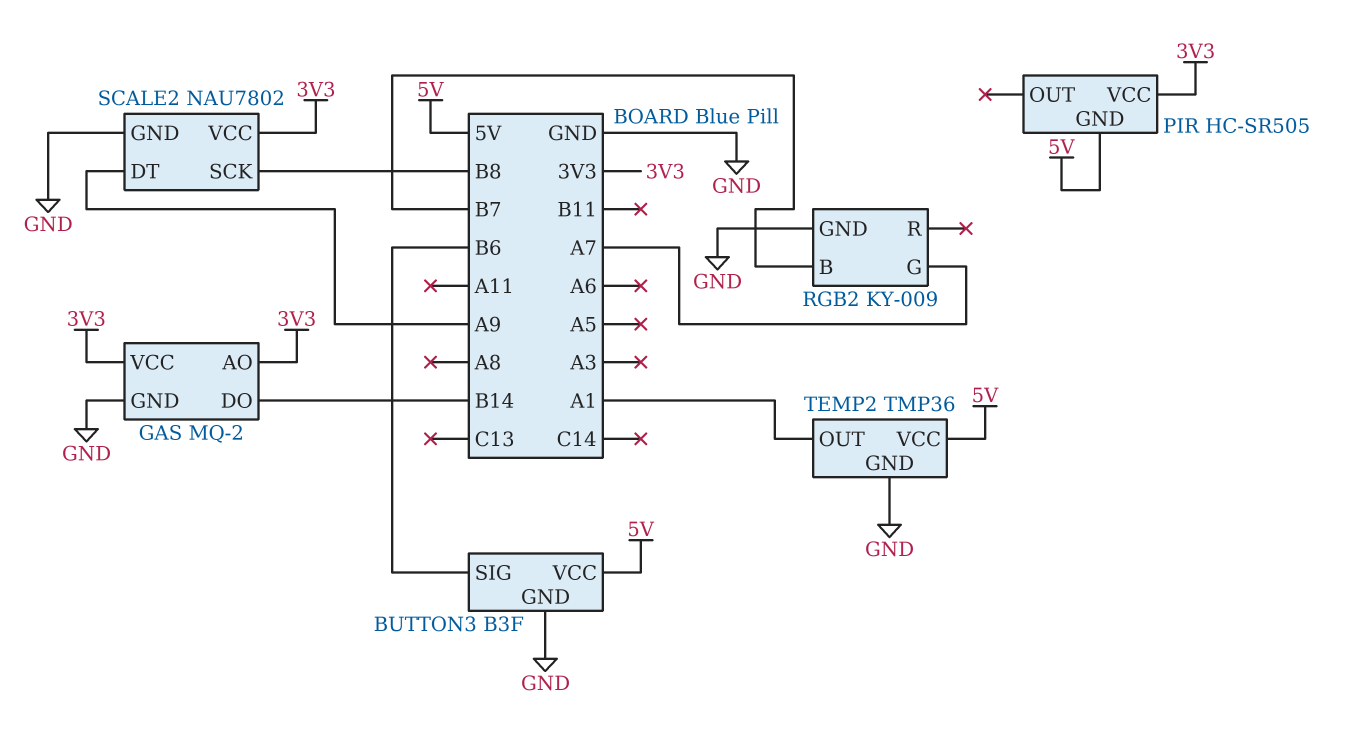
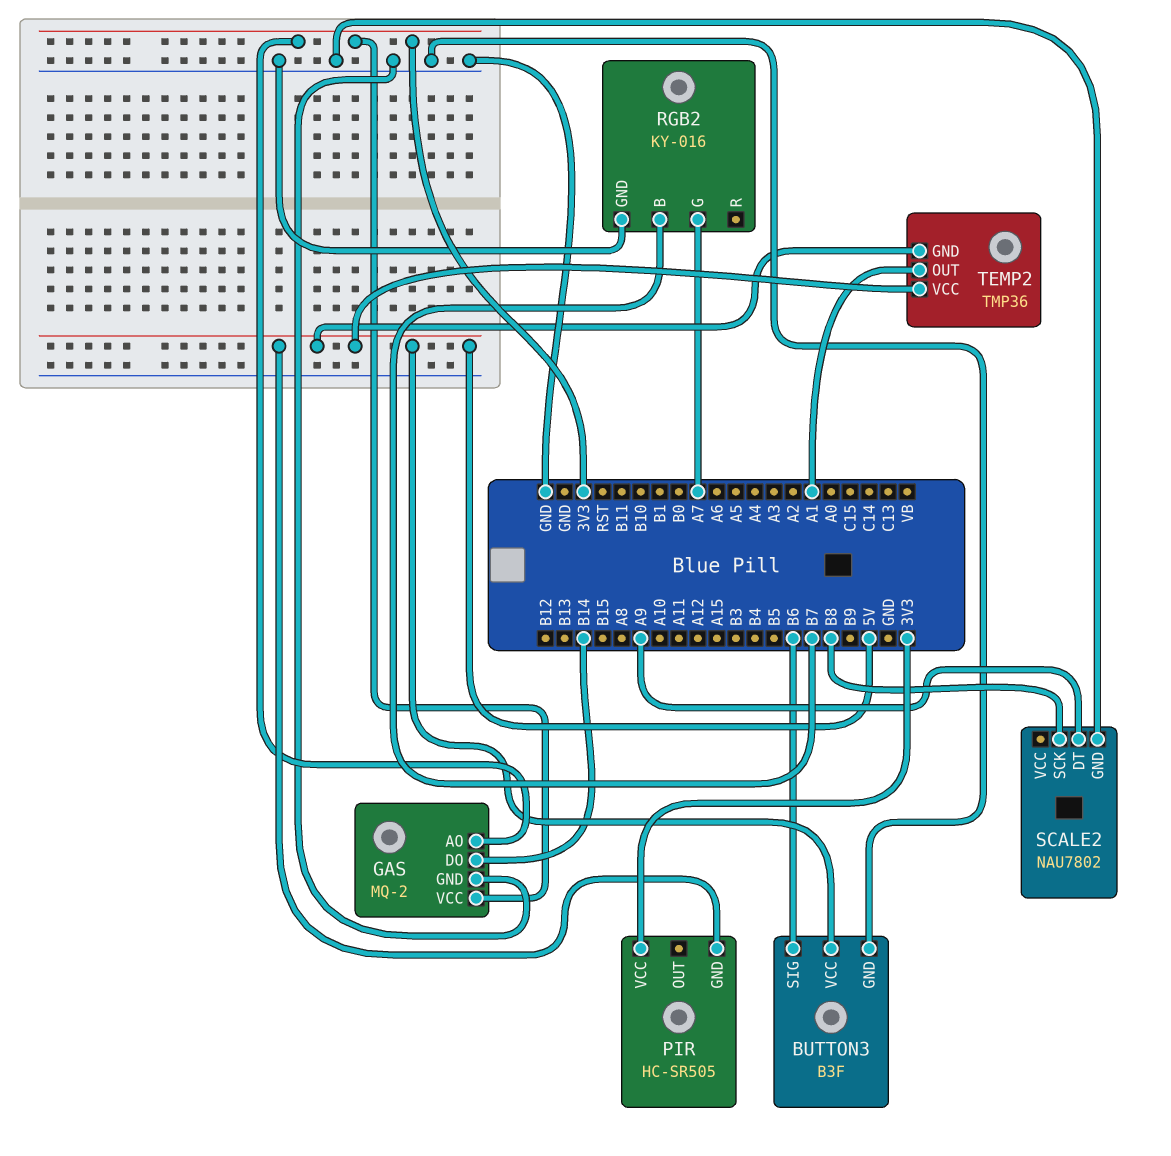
RGB2: KY-009 -> KY-016
SCALE2 pin VCC: 3V3 -> none
TEMP2 pin GND: GND -> 5V

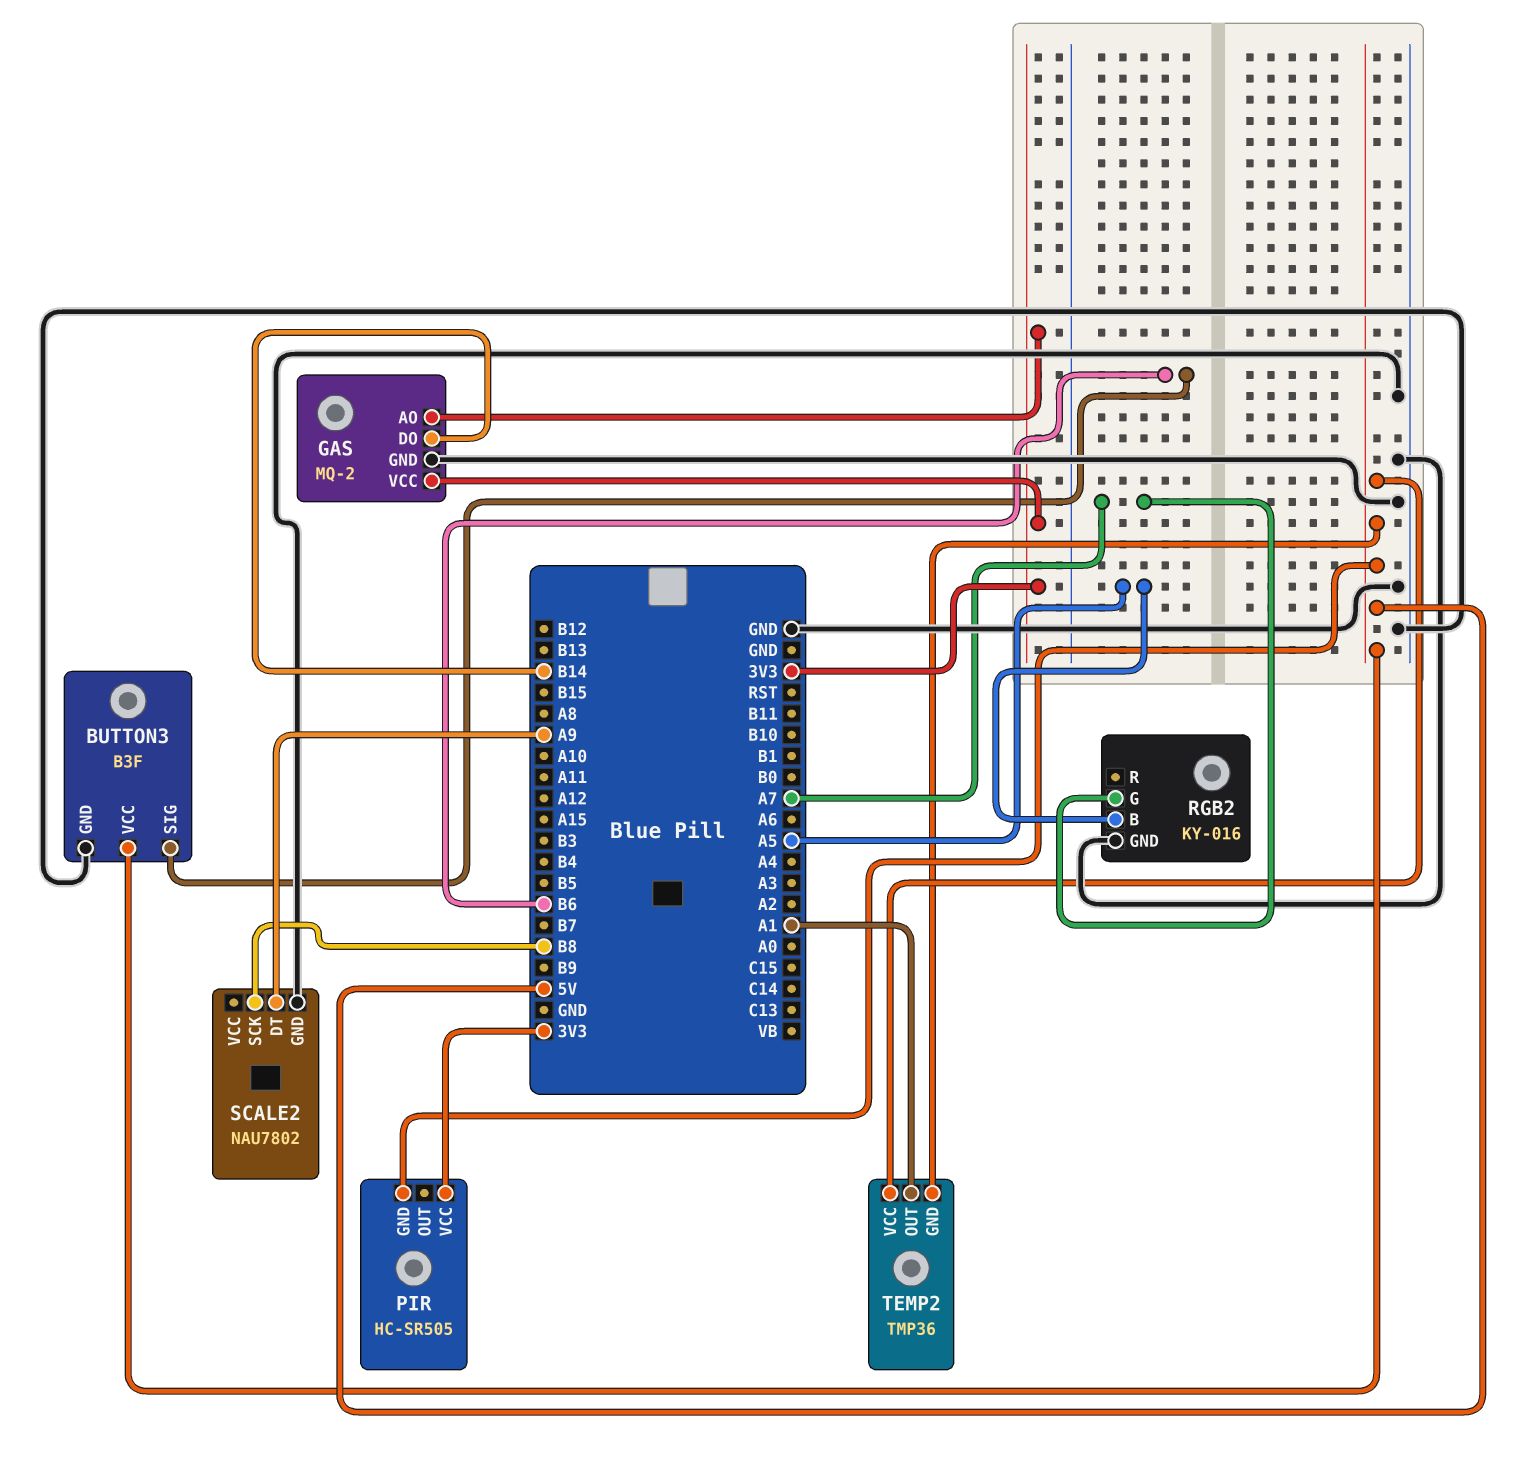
RGB2 pin B: B7 -> A5

